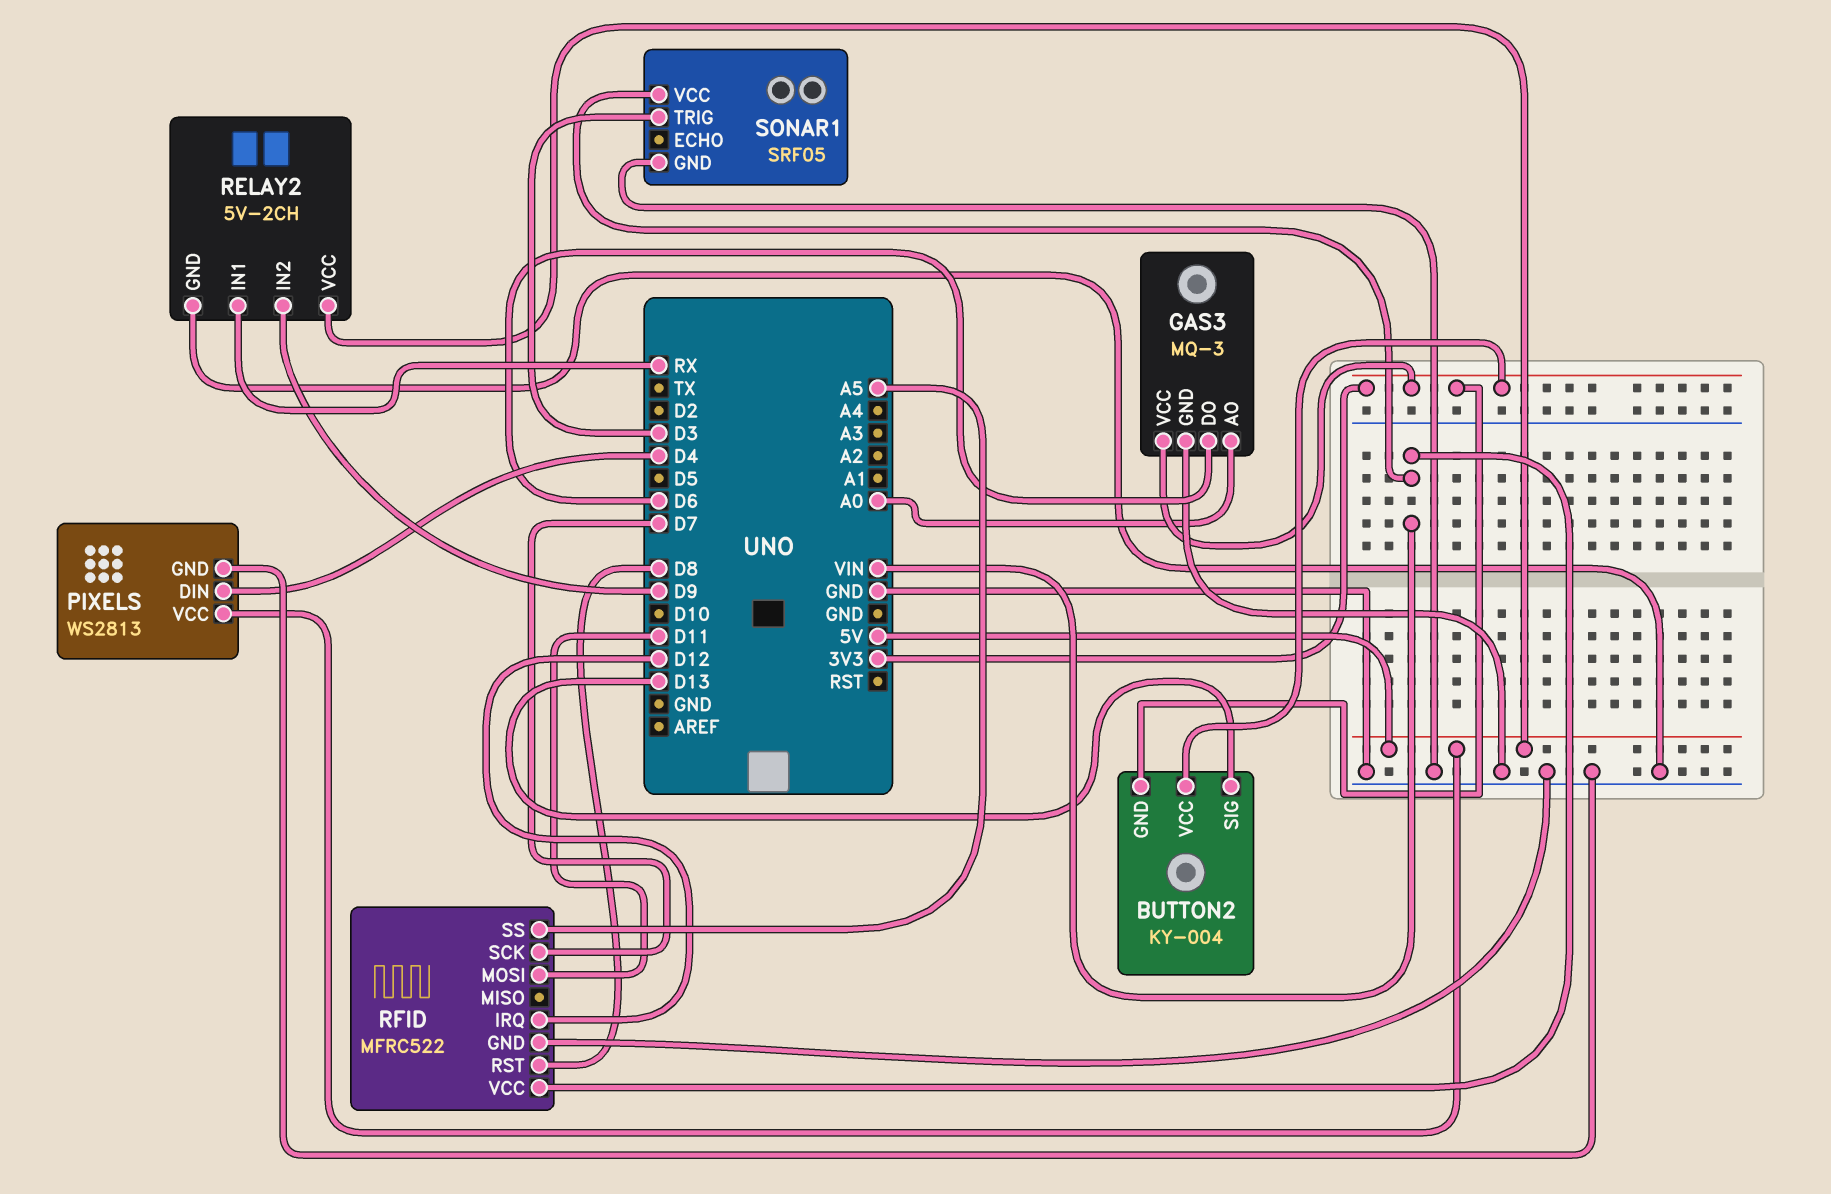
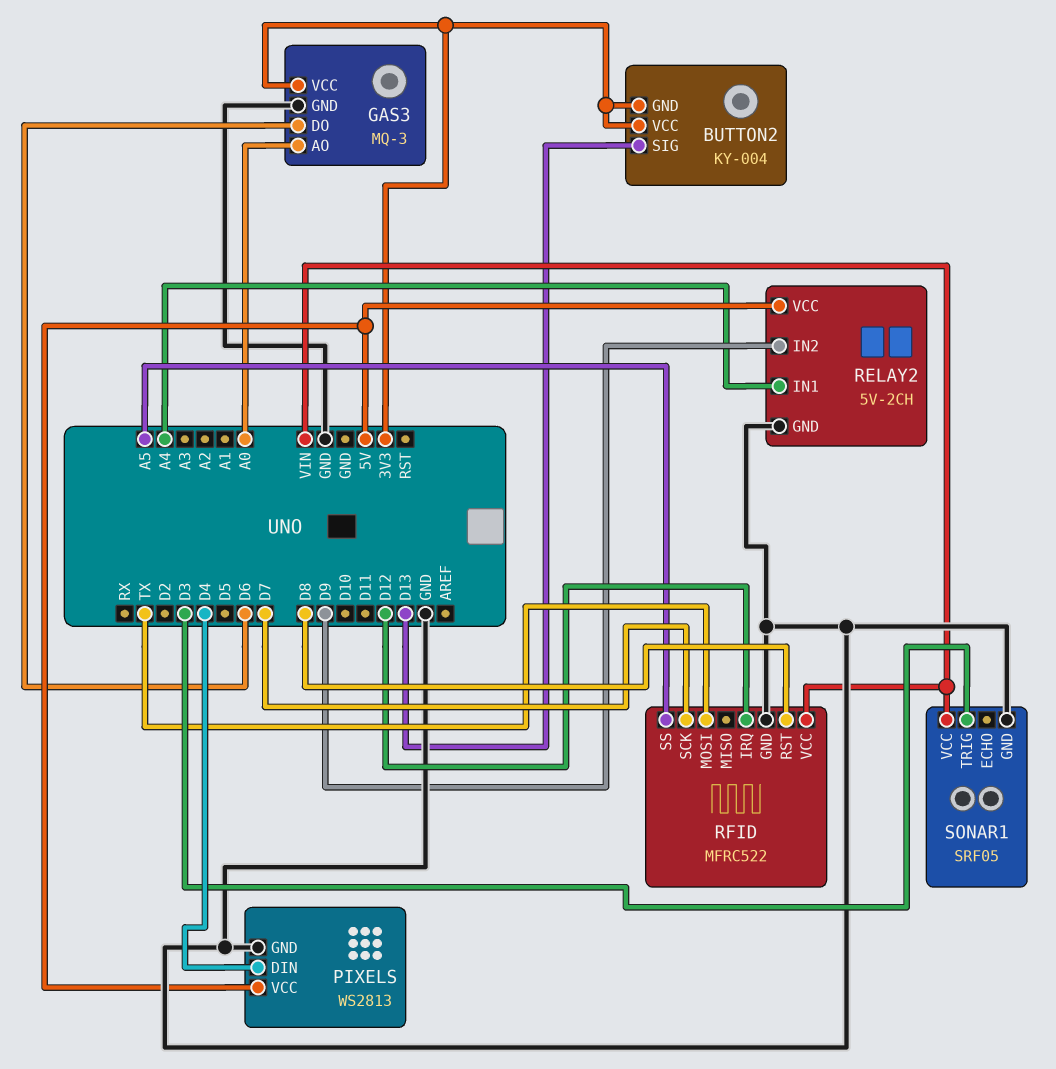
RELAY2 pin IN1: RX -> A4
RFID pin MOSI: D11 -> TX

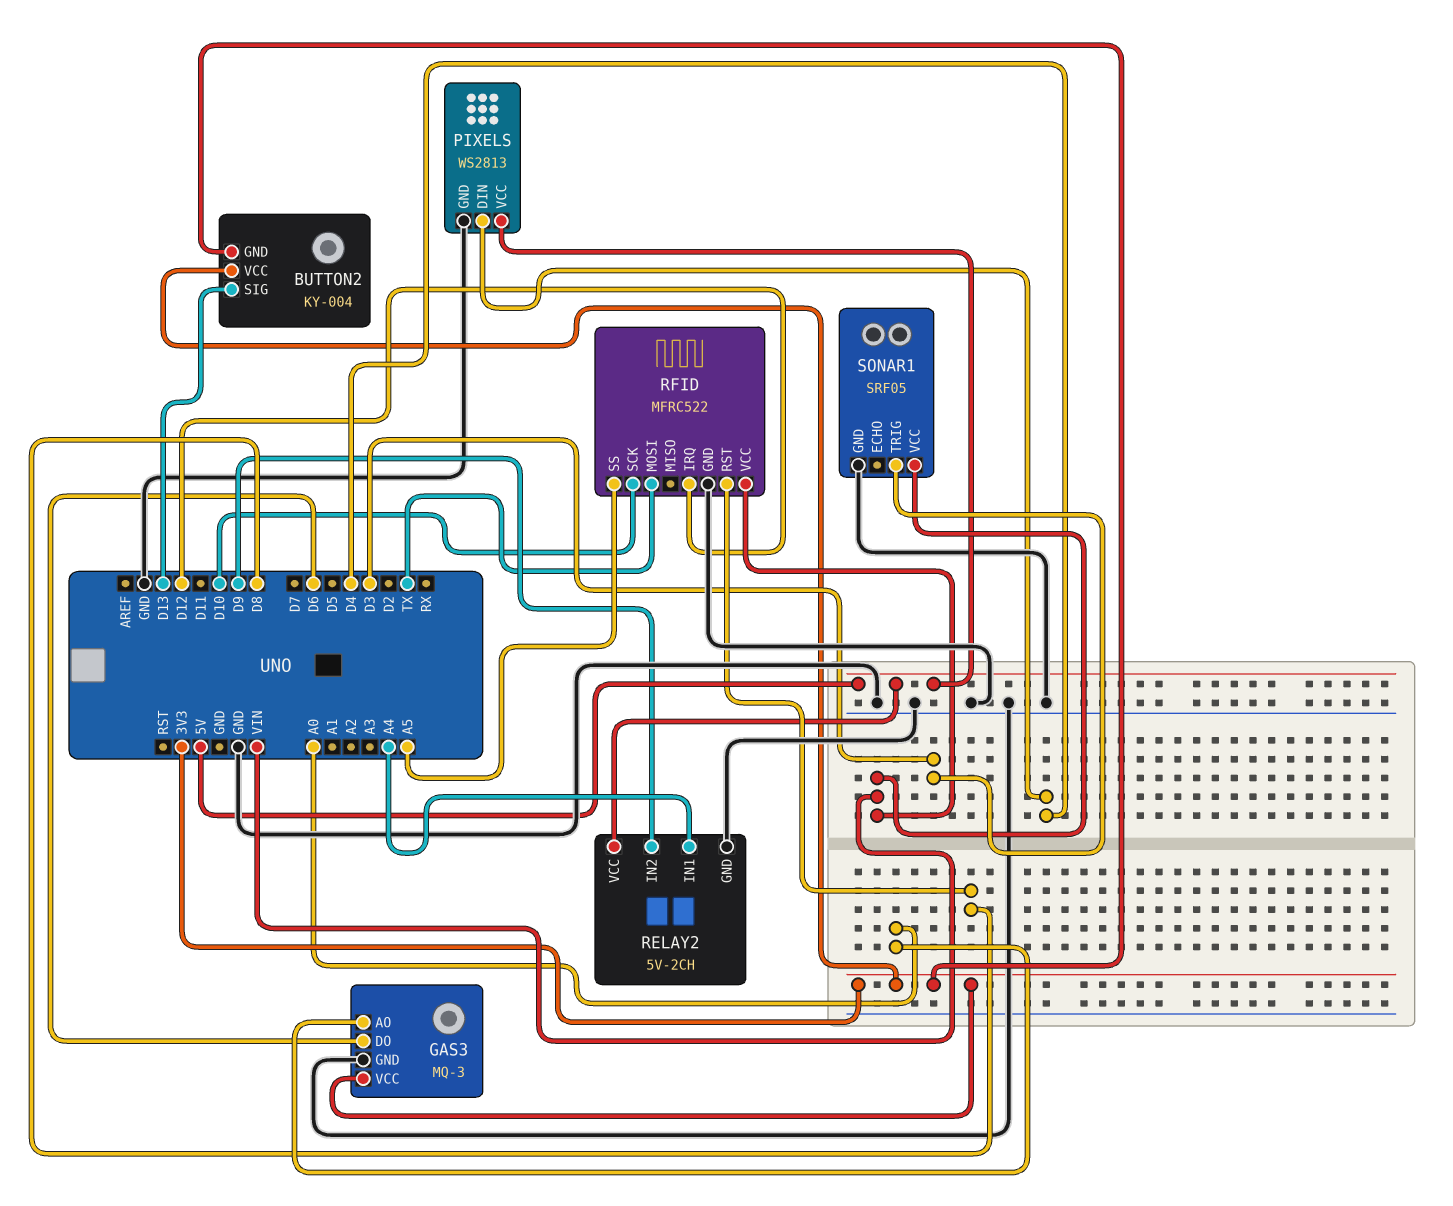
RFID pin SCK: D7 -> D10

